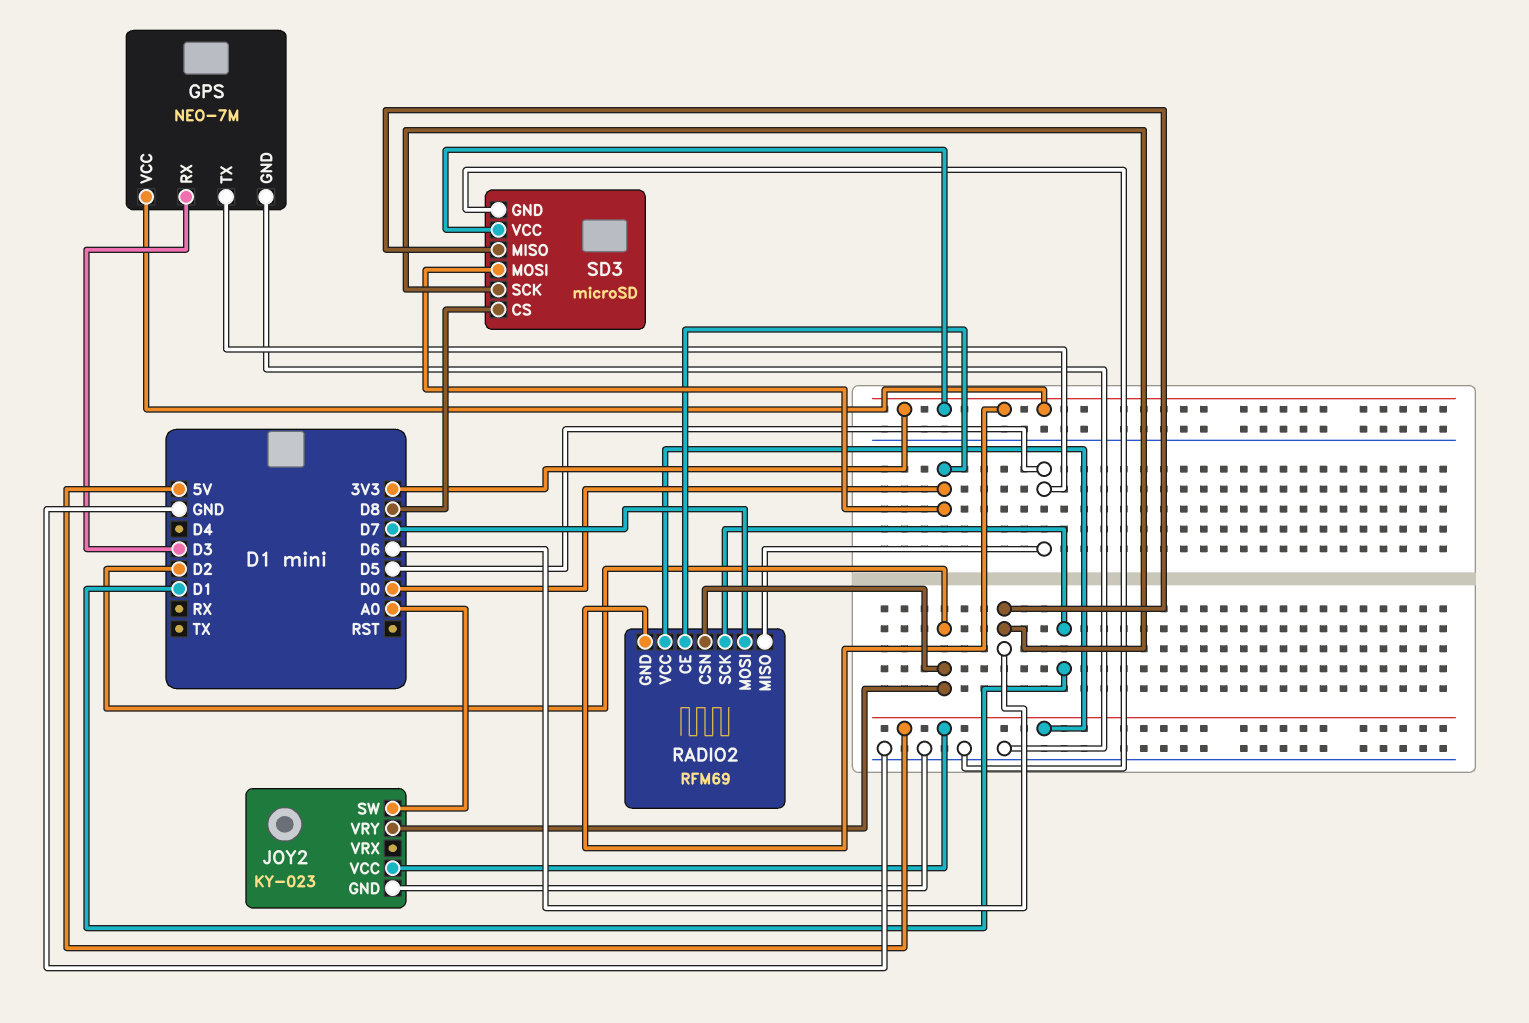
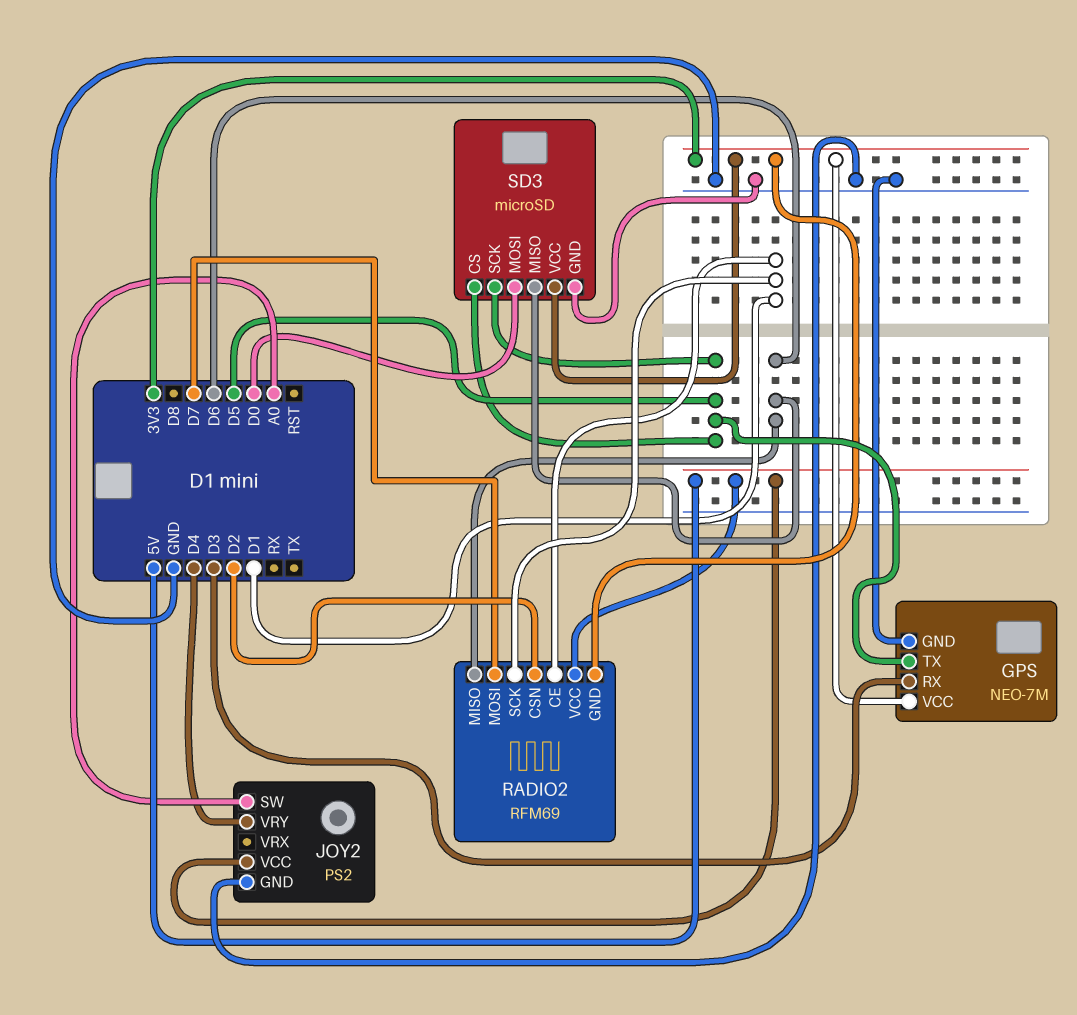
JOY2: KY-023 -> PS2
JOY2 pin VRY: D2 -> D4
RADIO2 pin CE: D0 -> D1
RADIO2 pin MISO: D5 -> D6
SD3 pin CS: D8 -> D5
SD3 pin SCK: D6 -> D5

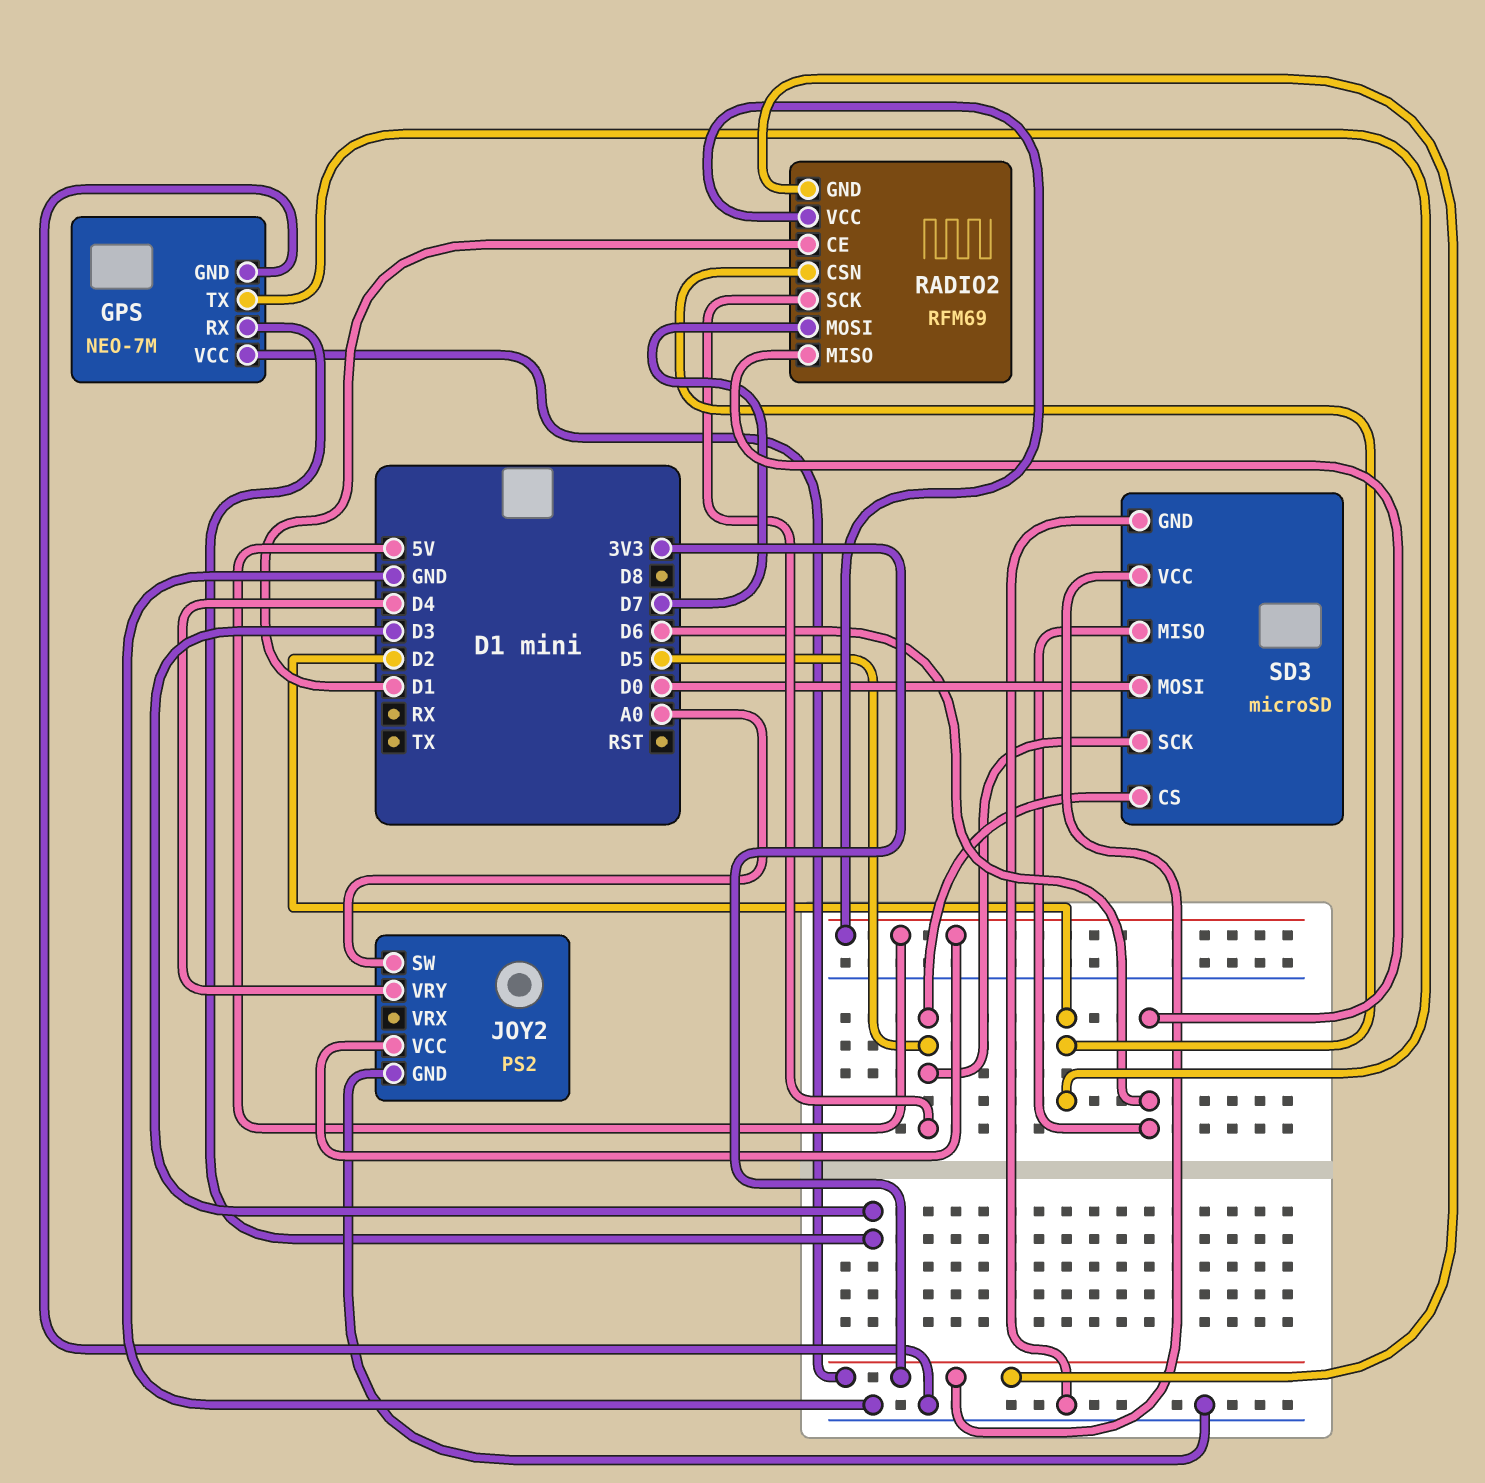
GPS pin TX: D5 -> D2
RADIO2 pin SCK: D1 -> D5

